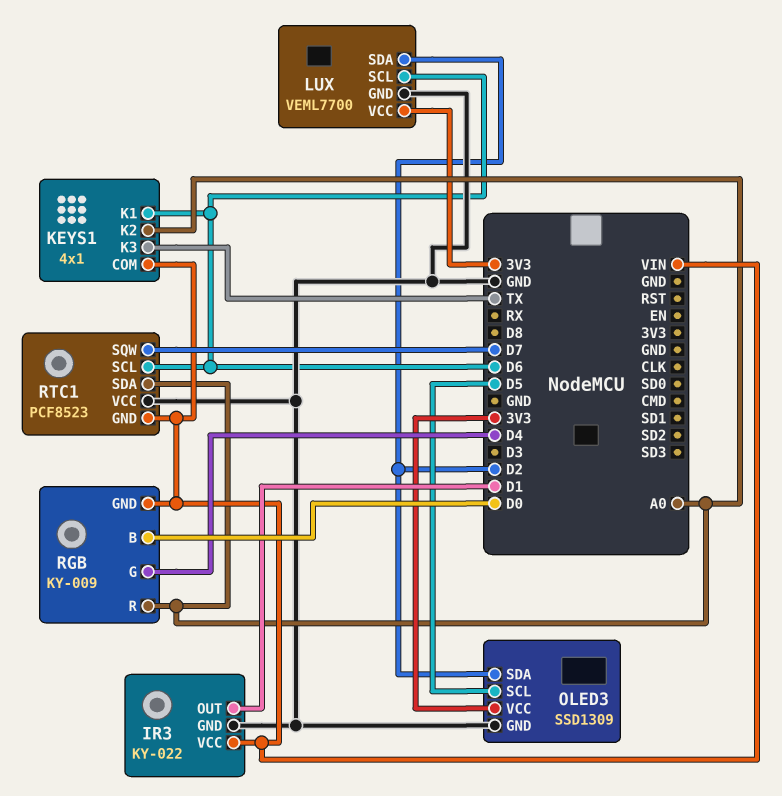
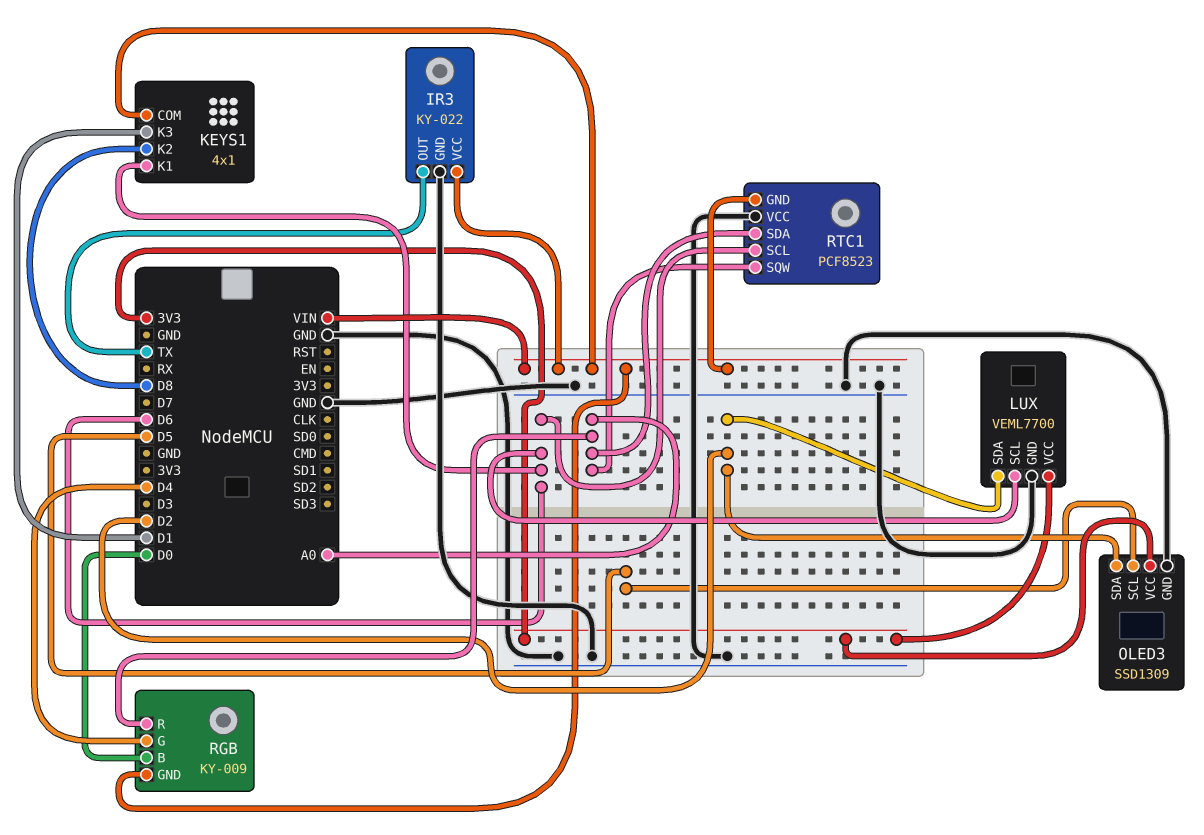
IR3 pin OUT: D1 -> TX
KEYS1 pin K2: A0 -> D8
KEYS1 pin K3: TX -> D1
RTC1 pin SQW: D7 -> A0

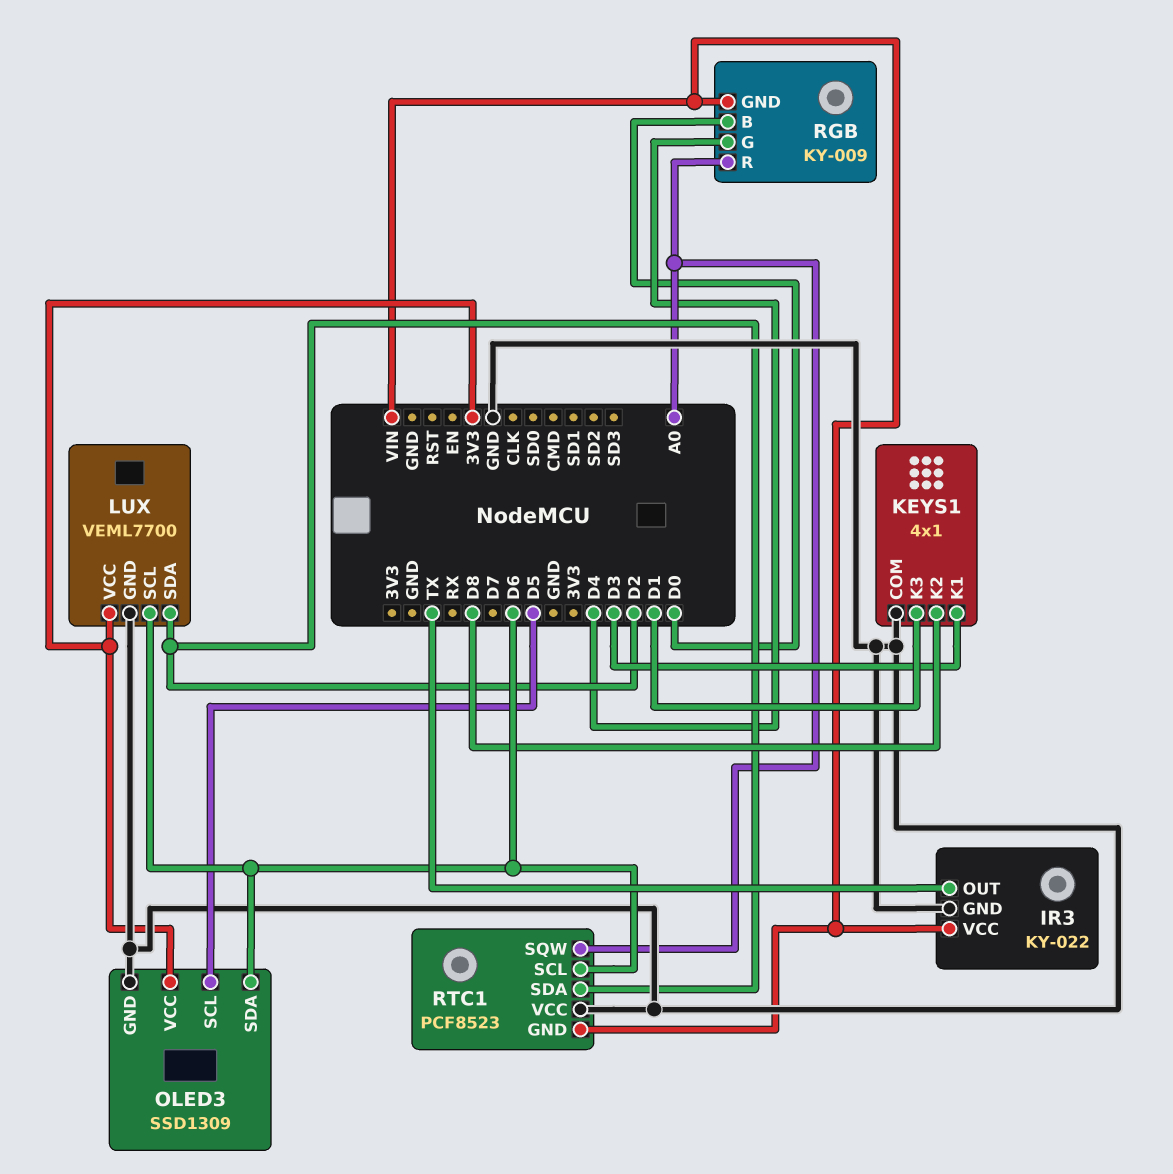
KEYS1 pin COM: VIN -> GND
KEYS1 pin K1: D6 -> D3
OLED3 pin SDA: D2 -> D6
RTC1 pin SDA: A0 -> D2

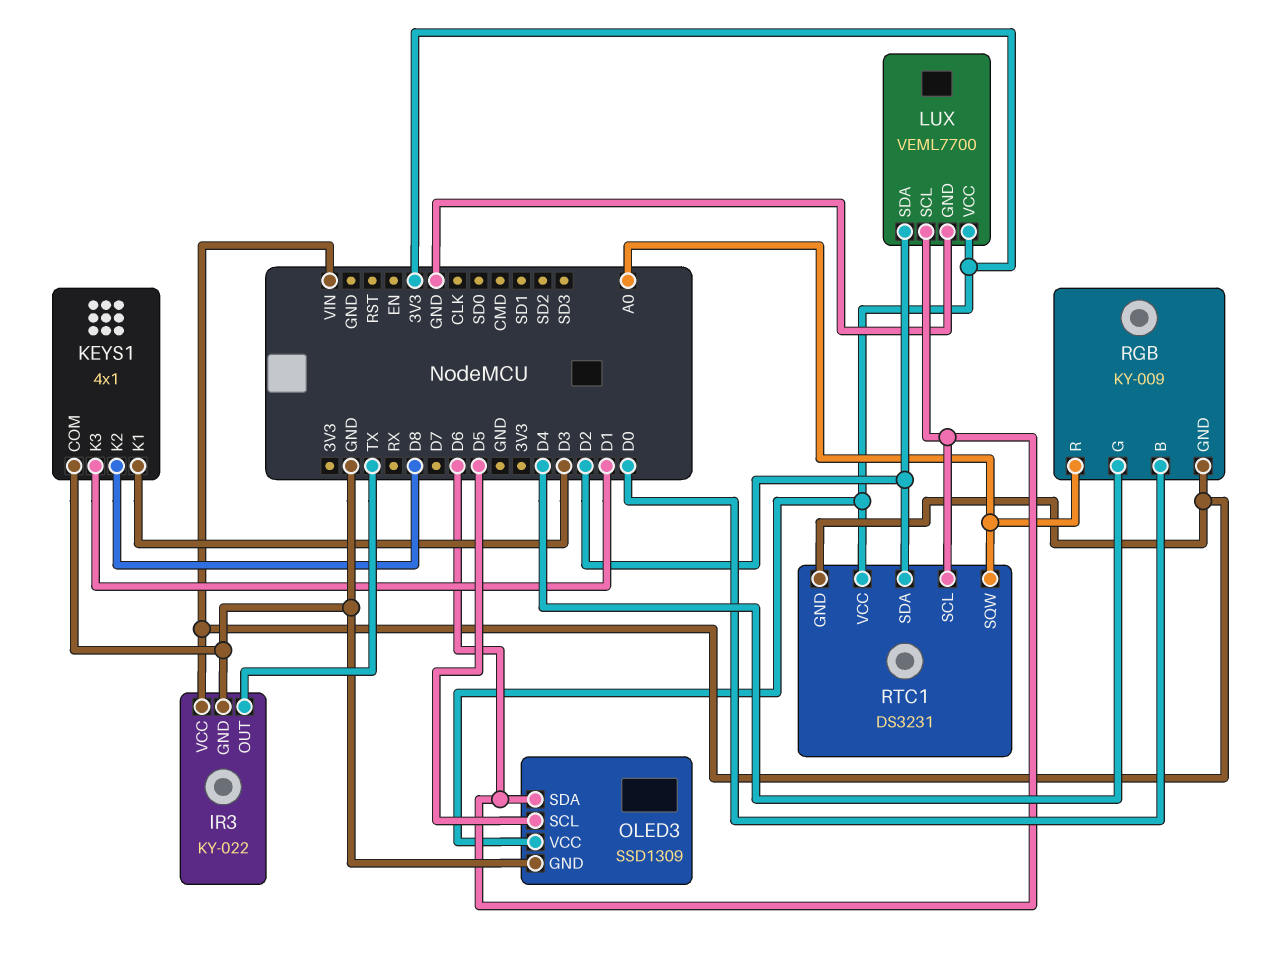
RTC1: PCF8523 -> DS3231
RTC1 pin VCC: GND -> 3V3

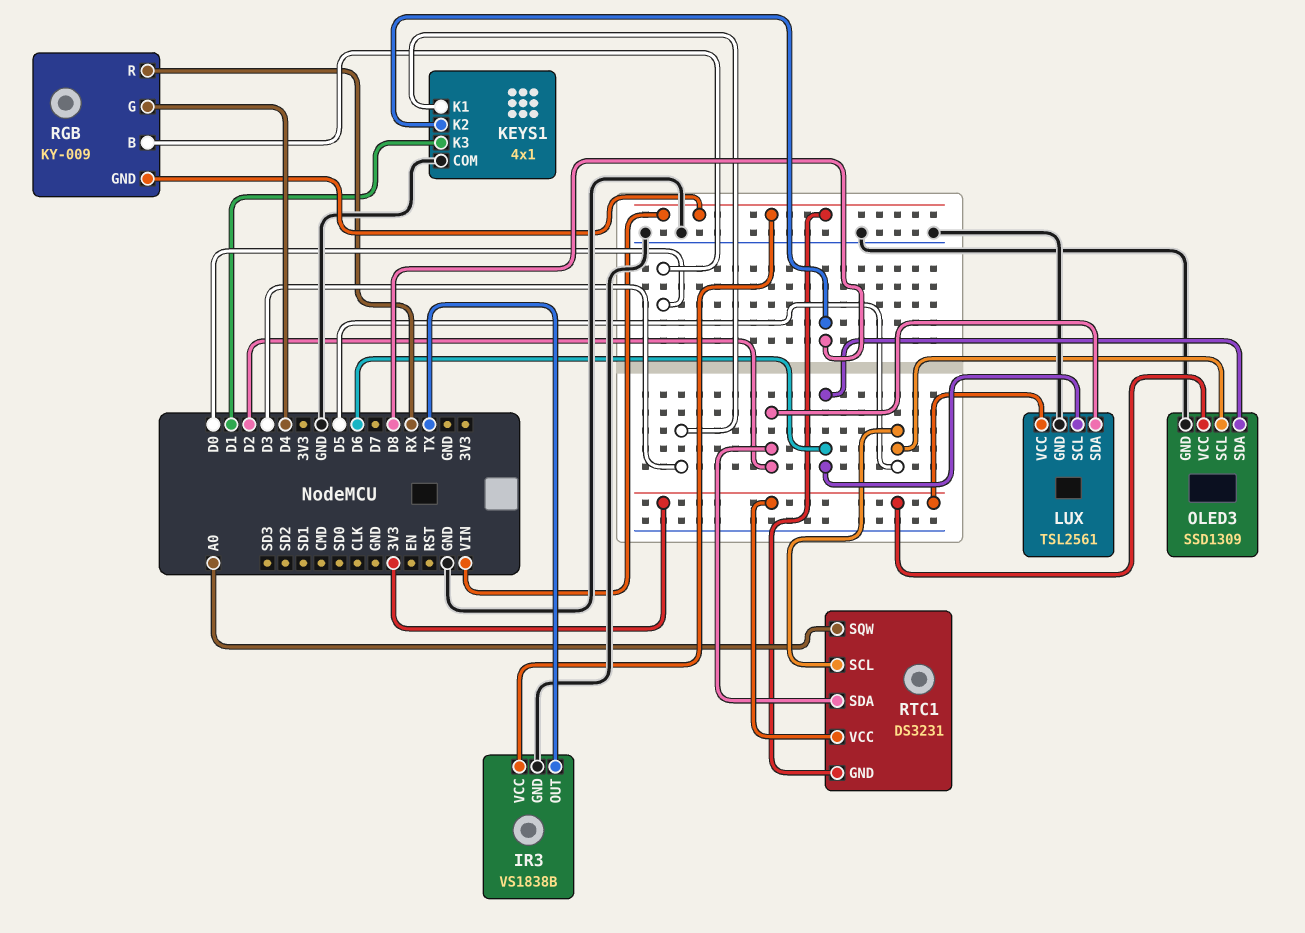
IR3: KY-022 -> VS1838B
LUX: VEML7700 -> TSL2561
RGB pin R: A0 -> RX
RTC1 pin SCL: D6 -> D5

